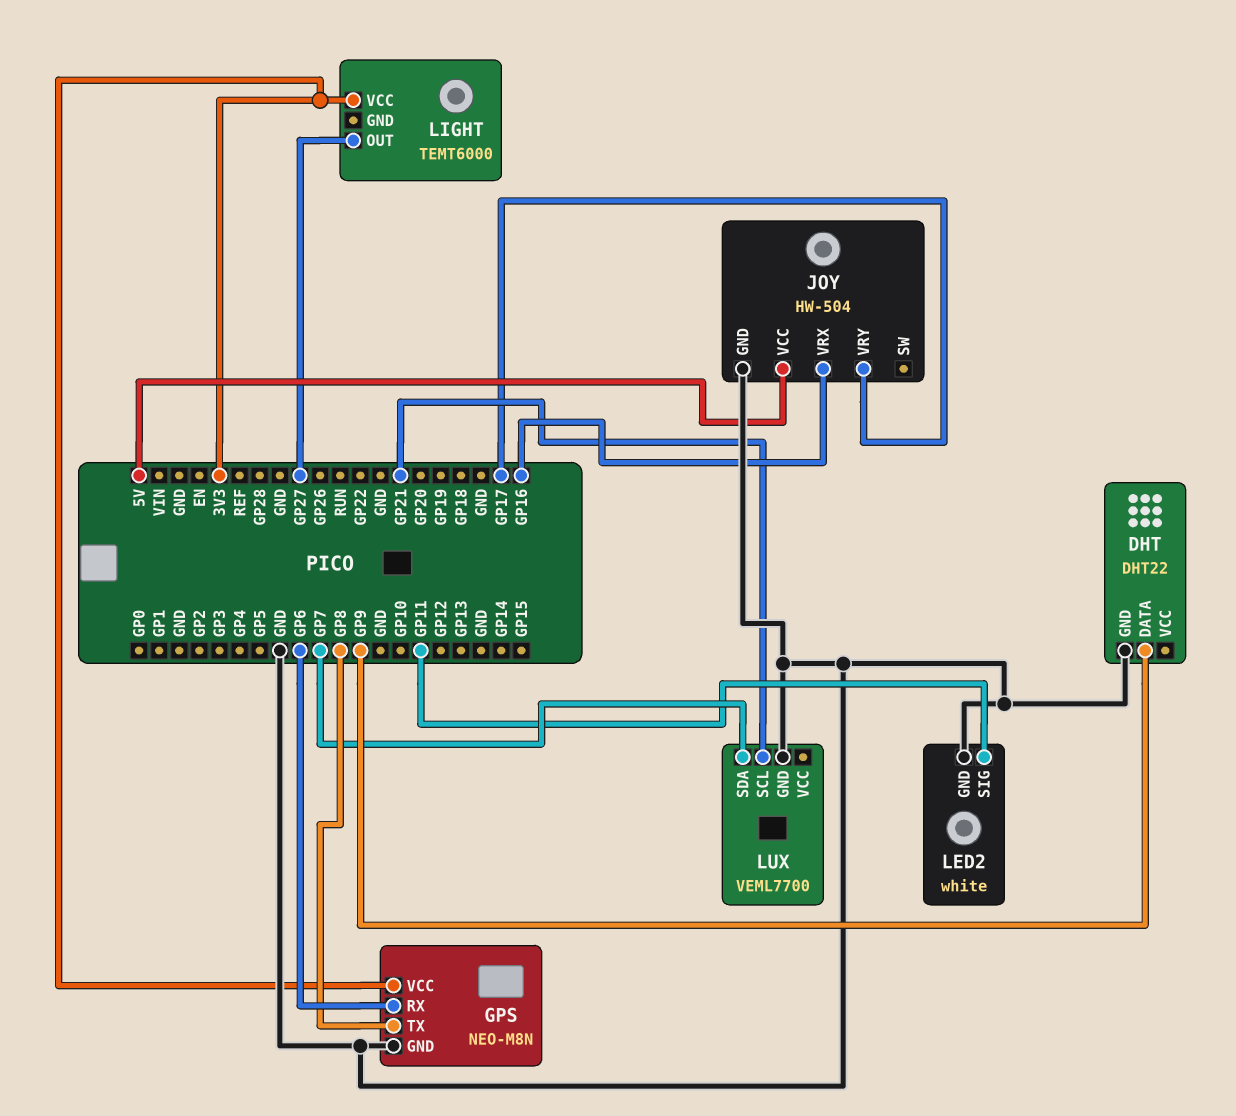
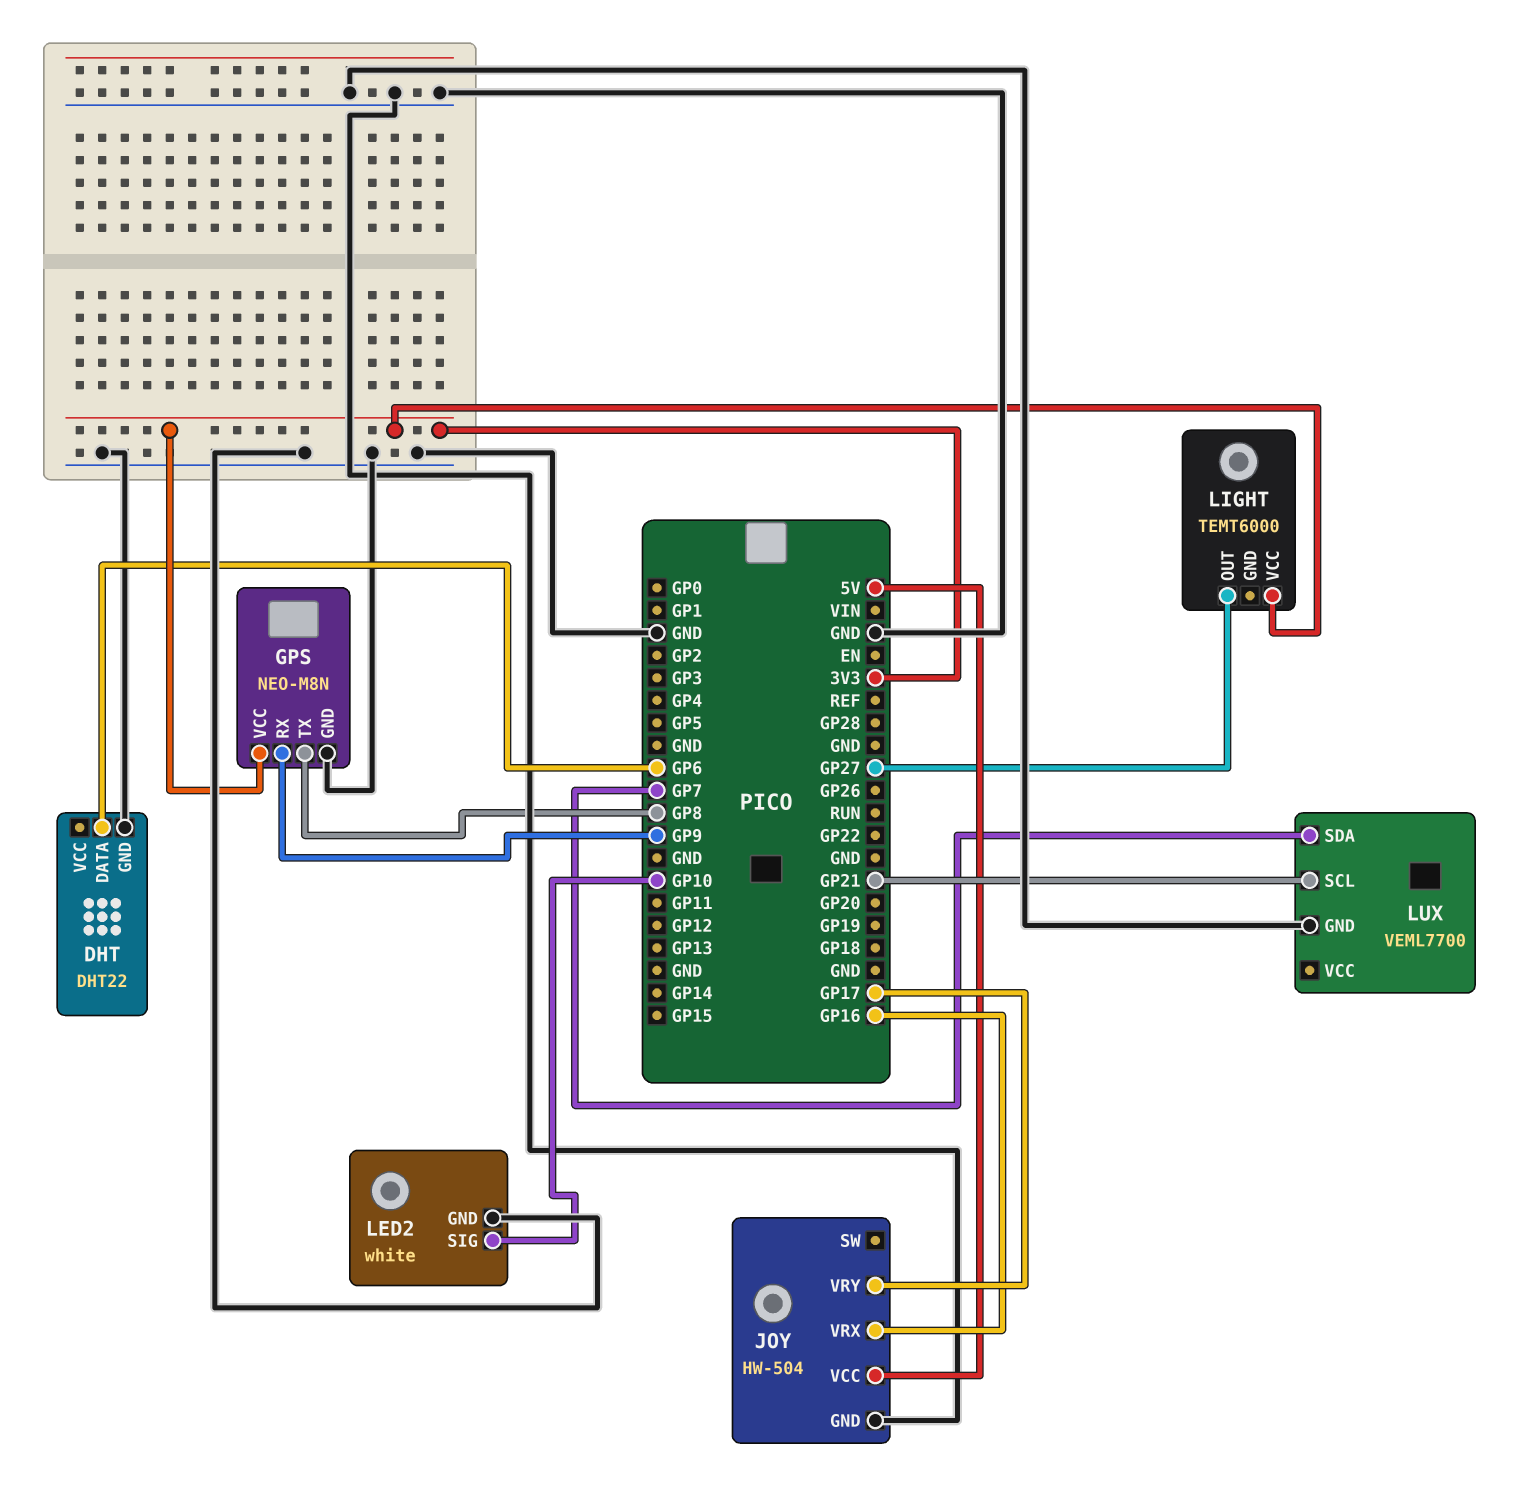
DHT pin DATA: GP9 -> GP6
GPS pin RX: GP6 -> GP9
LED2 pin SIG: GP11 -> GP10

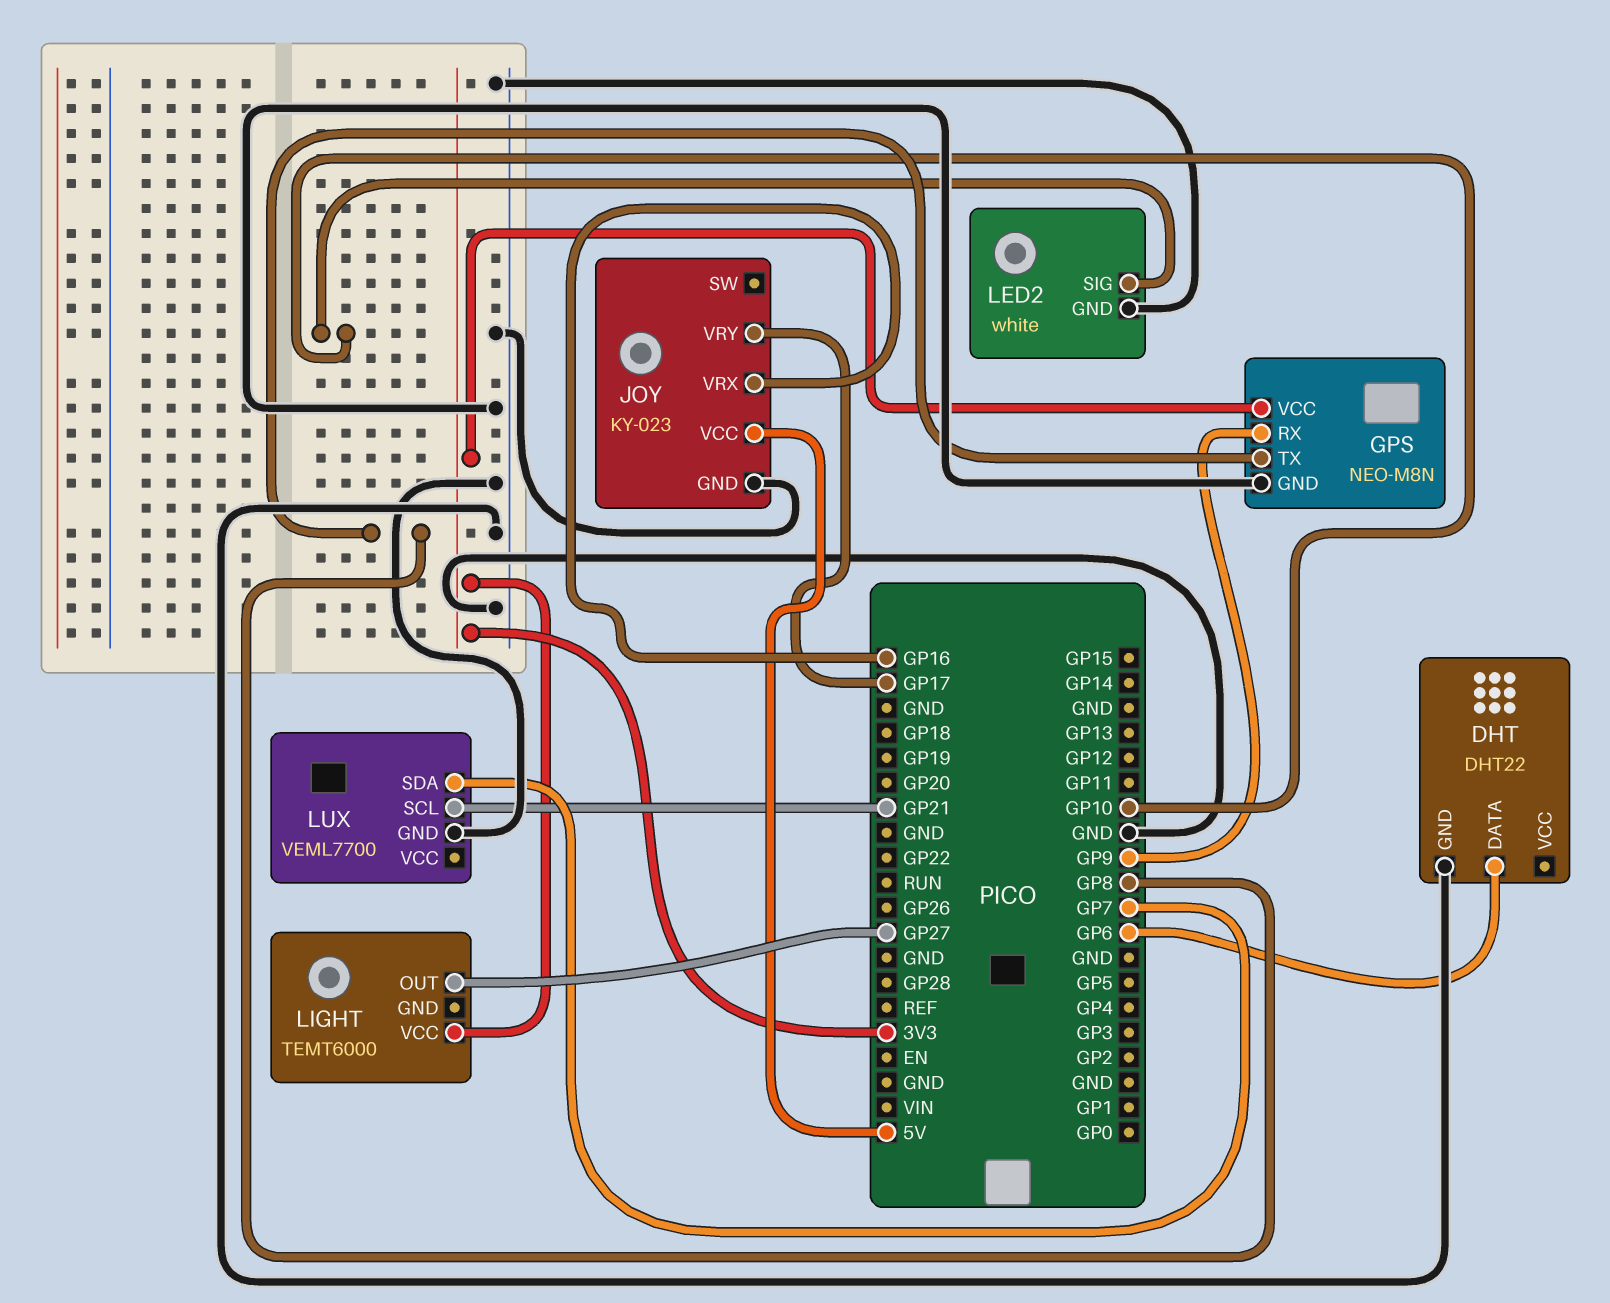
JOY: HW-504 -> KY-023

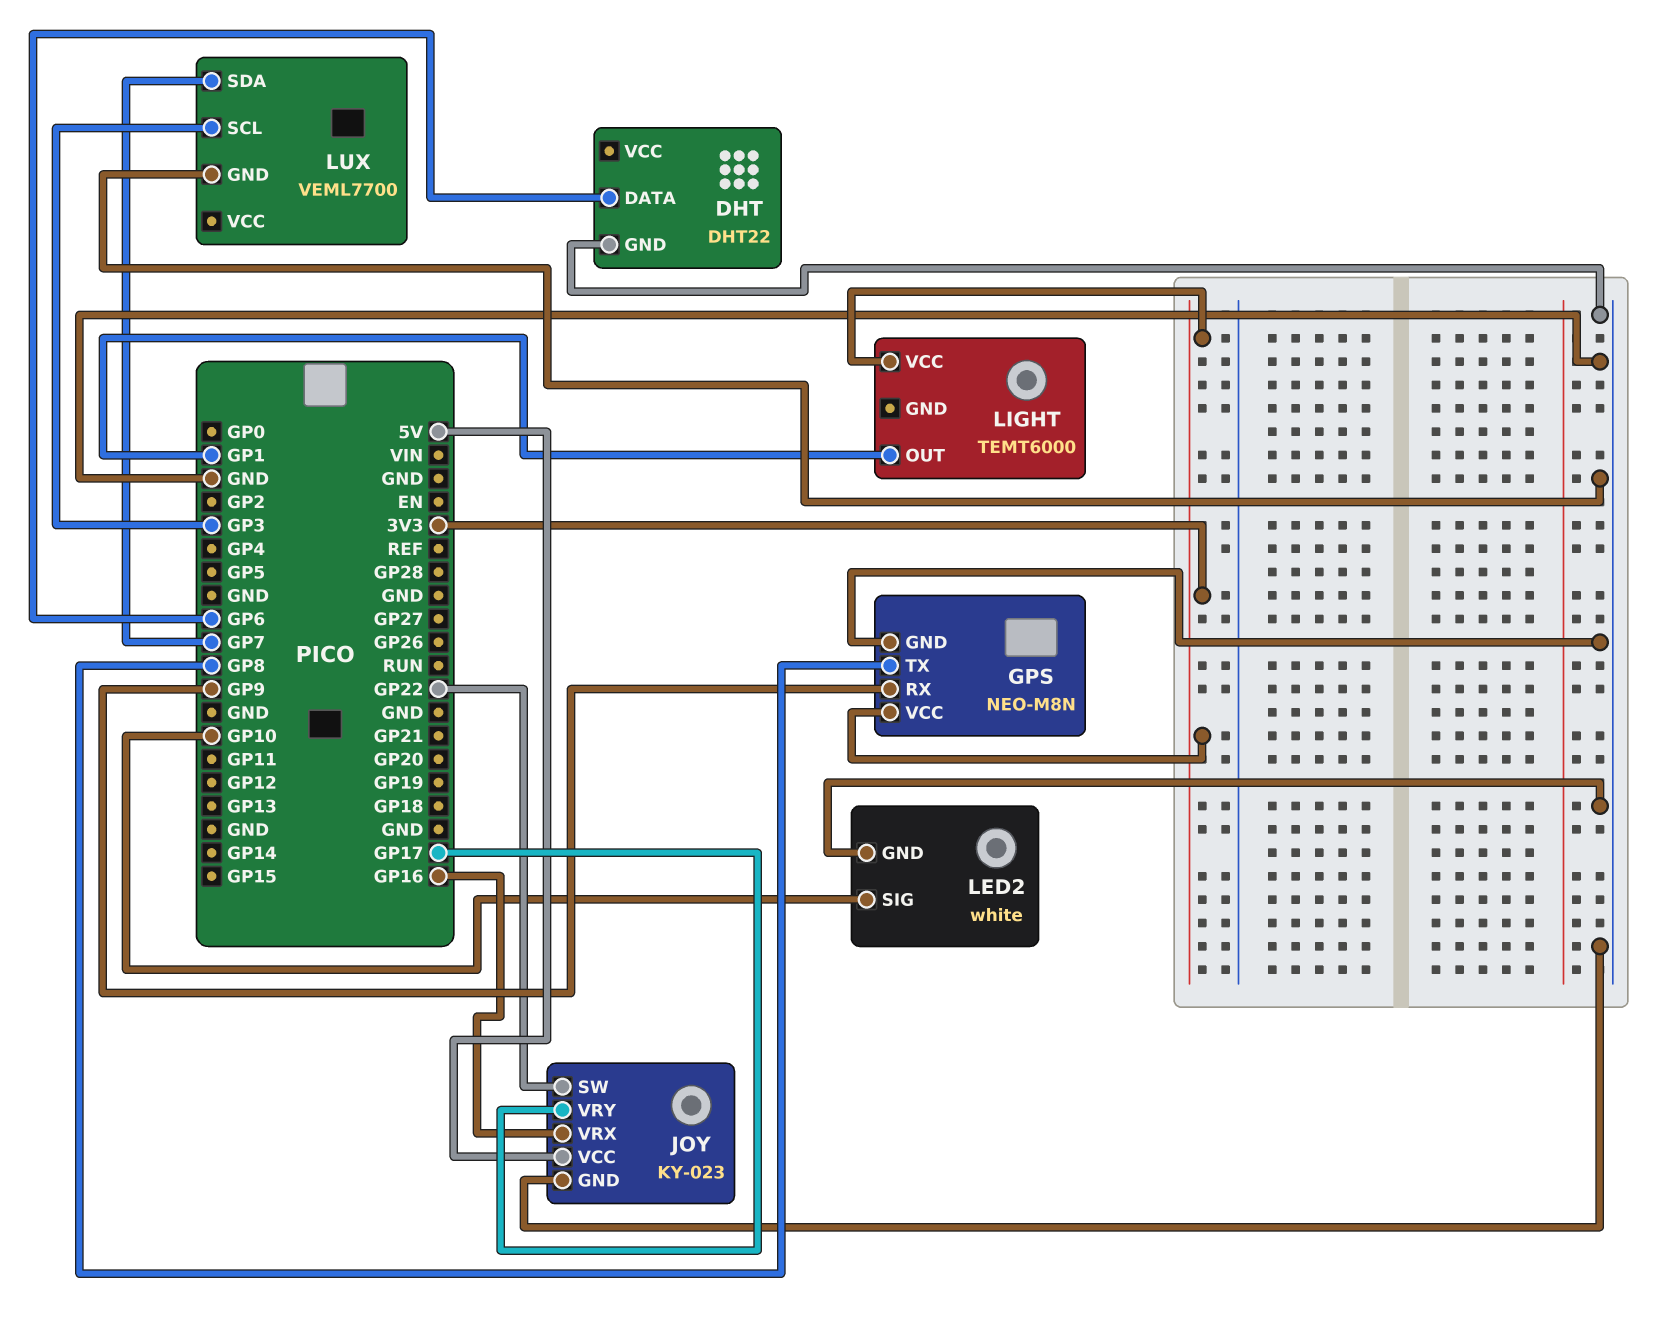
JOY pin SW: none -> GP22
LIGHT pin OUT: GP27 -> GP1
LUX pin SCL: GP21 -> GP3

